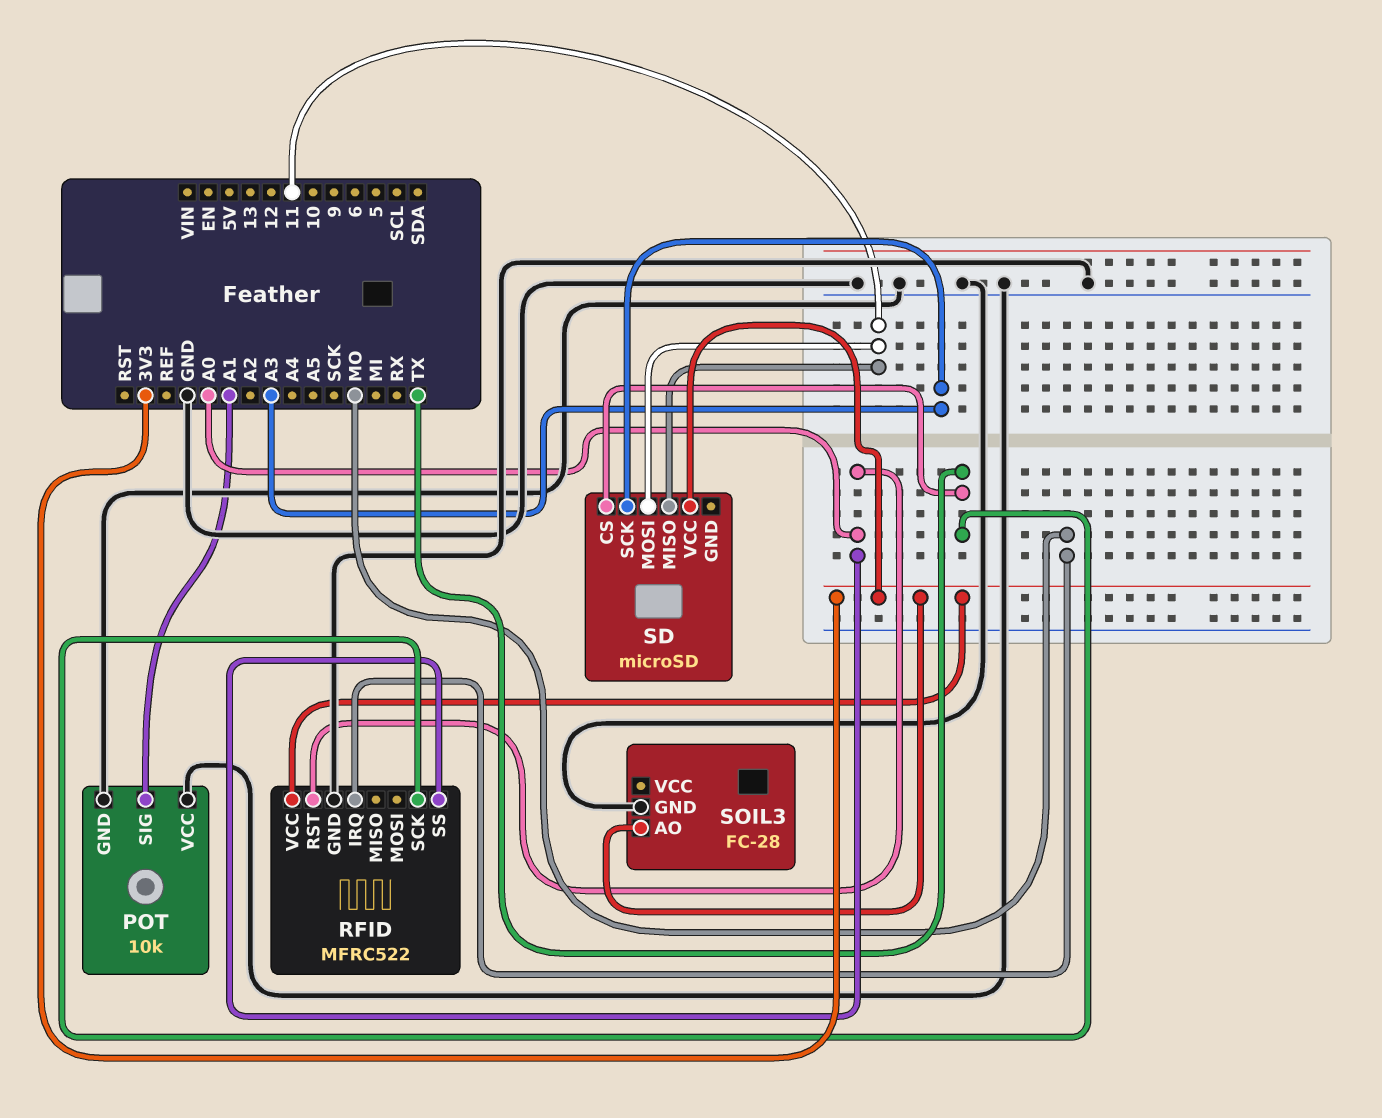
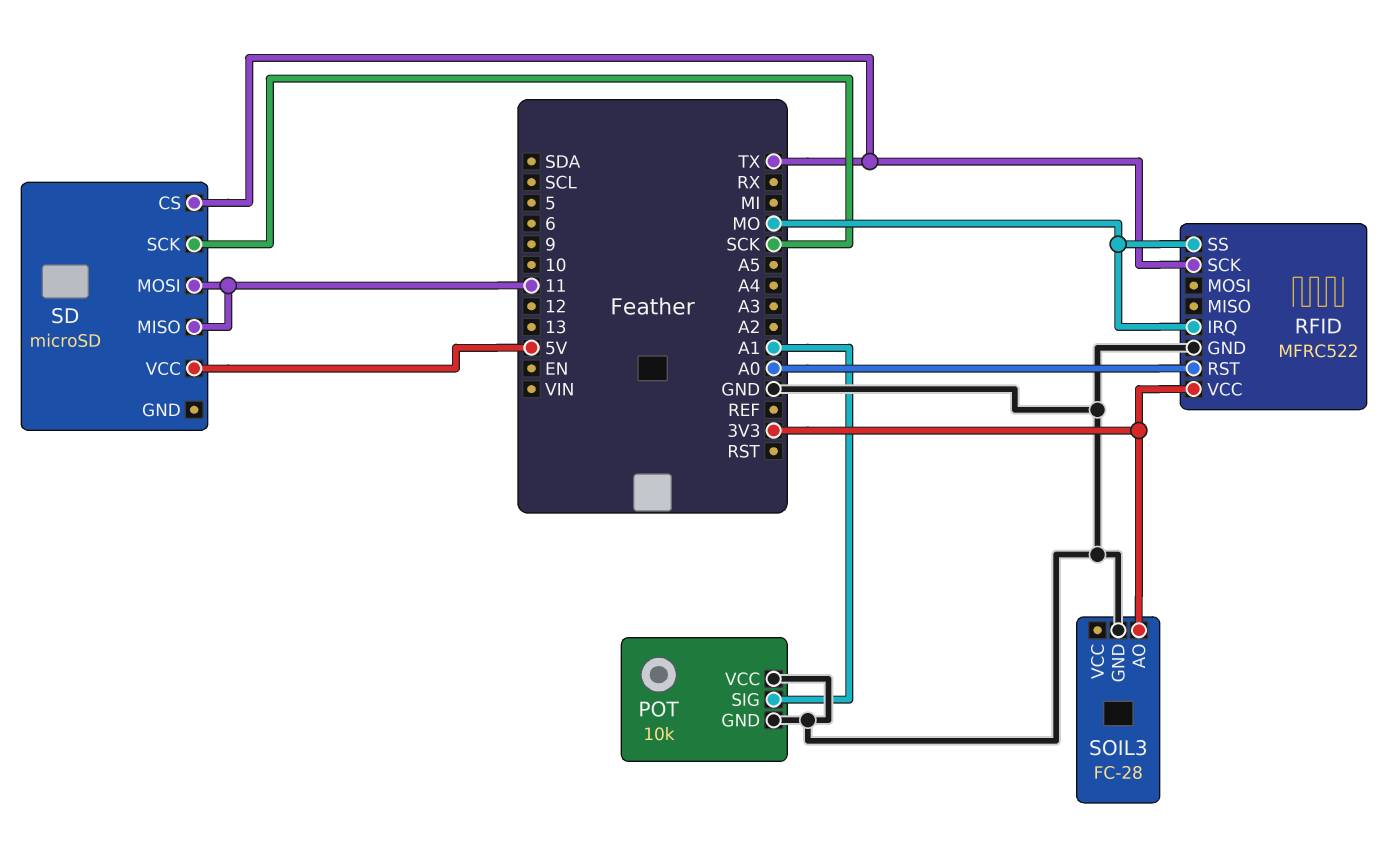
RFID pin SS: A0 -> MO
SD pin SCK: A3 -> SCK
SD pin VCC: 3V3 -> 5V

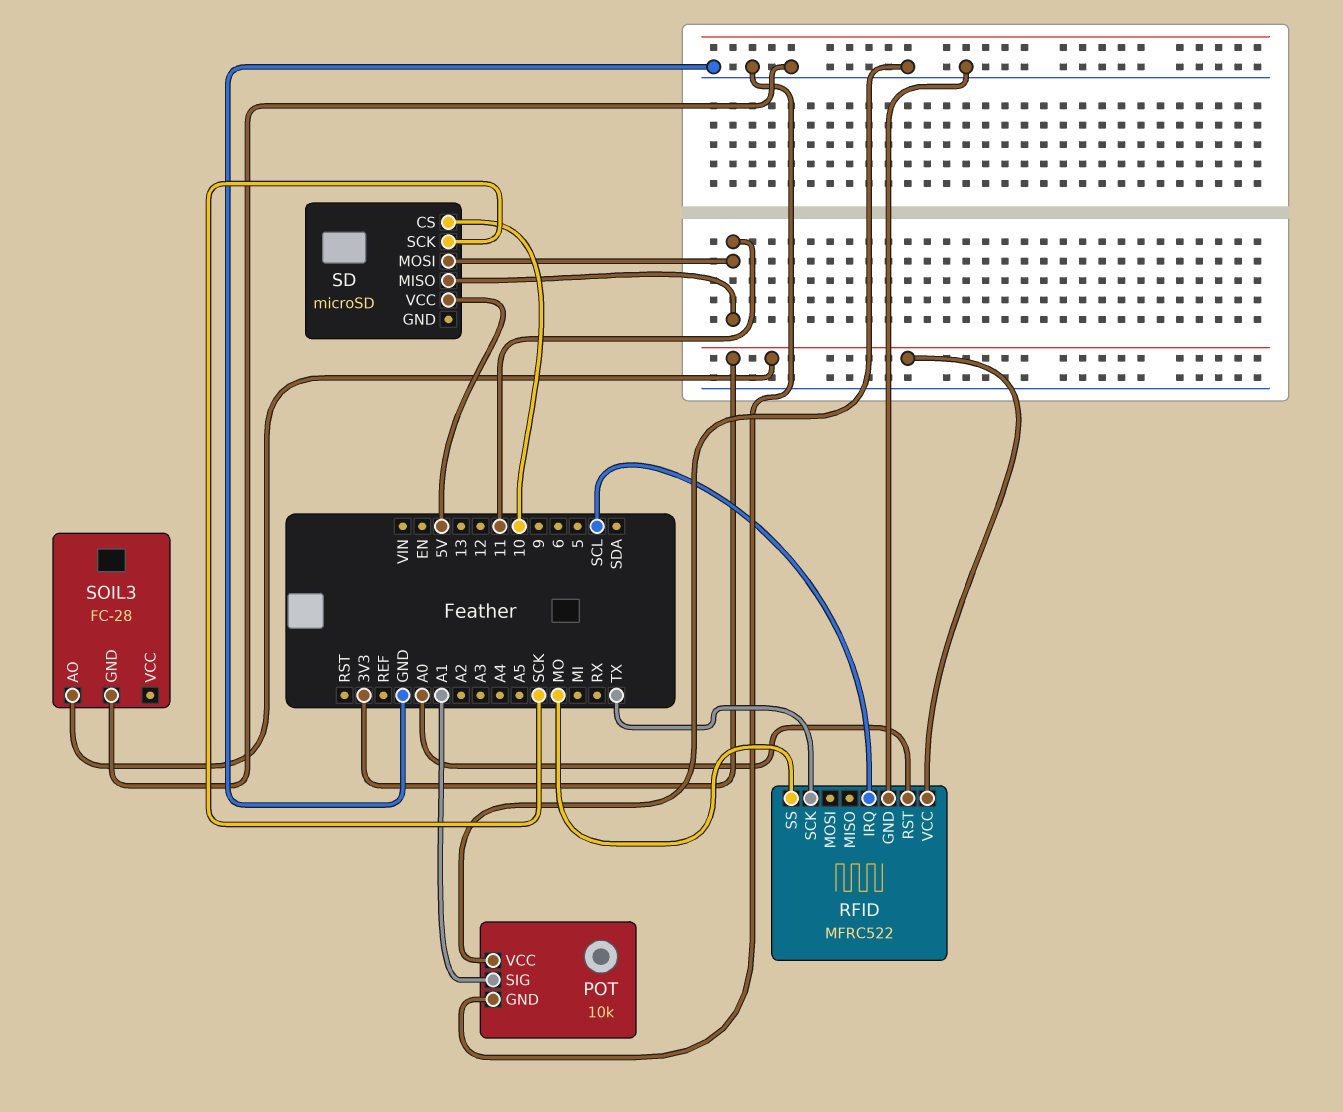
RFID pin IRQ: MO -> SCL
SD pin CS: TX -> 10

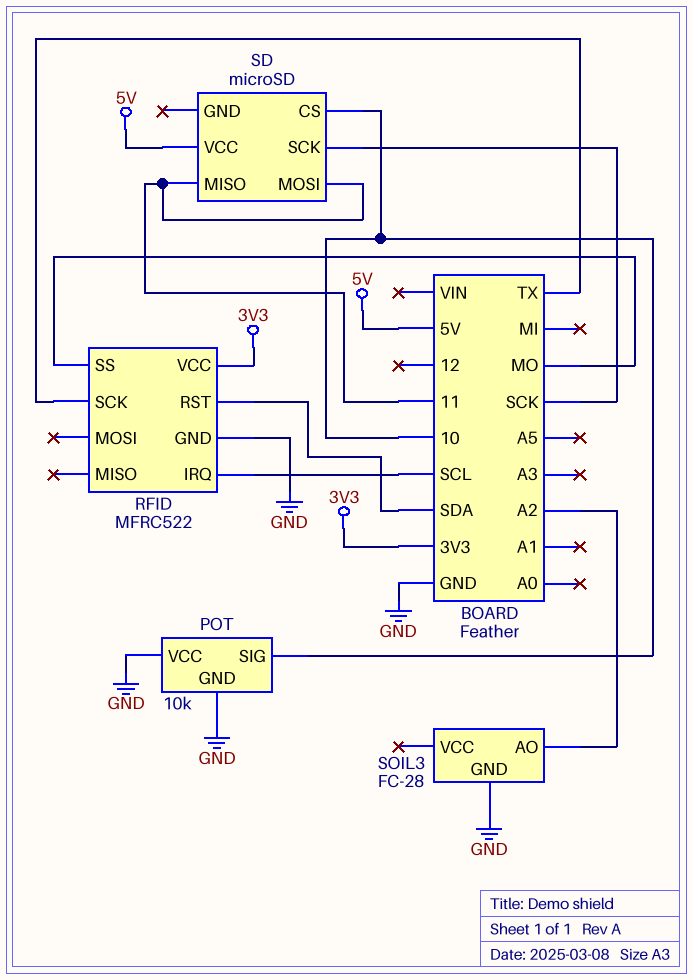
POT pin SIG: A1 -> 10
RFID pin RST: A0 -> SDA
SOIL3 pin AO: 3V3 -> A2

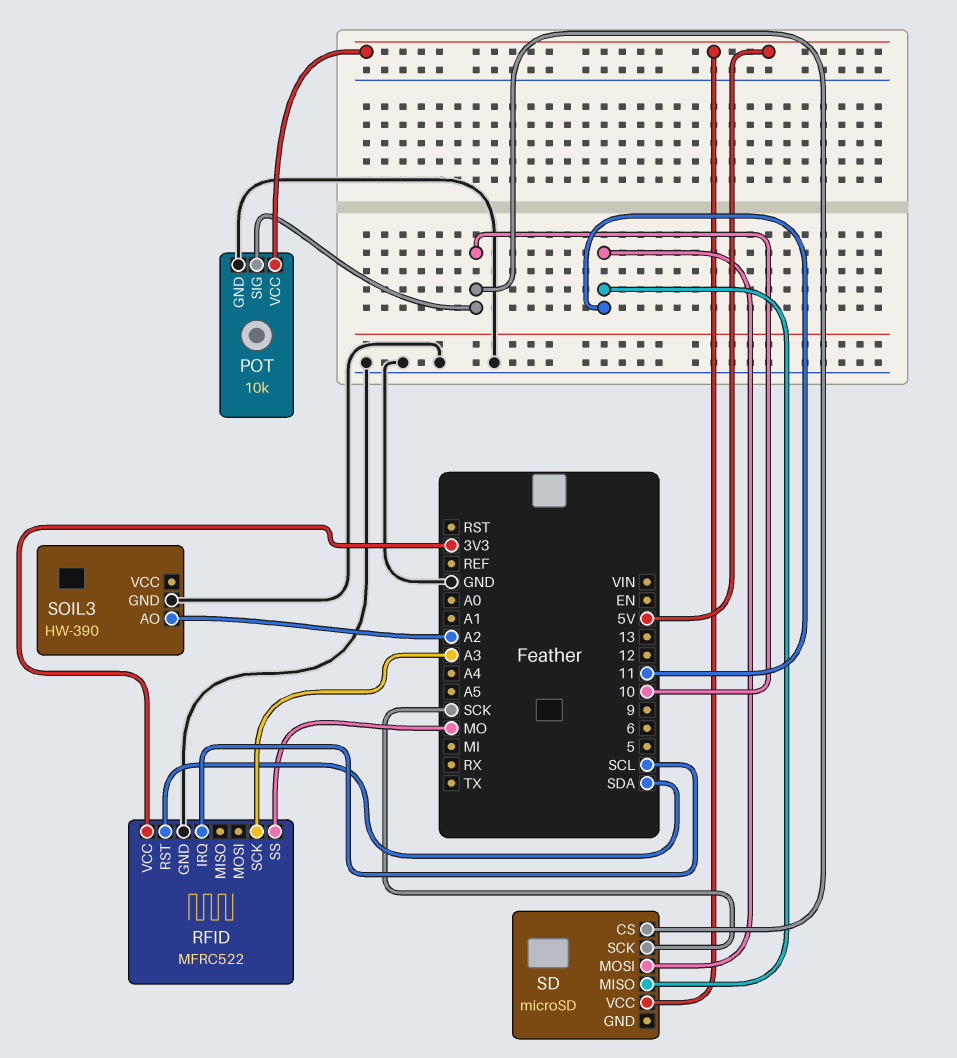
POT pin VCC: GND -> 5V
RFID pin SCK: TX -> A3
SOIL3: FC-28 -> HW-390

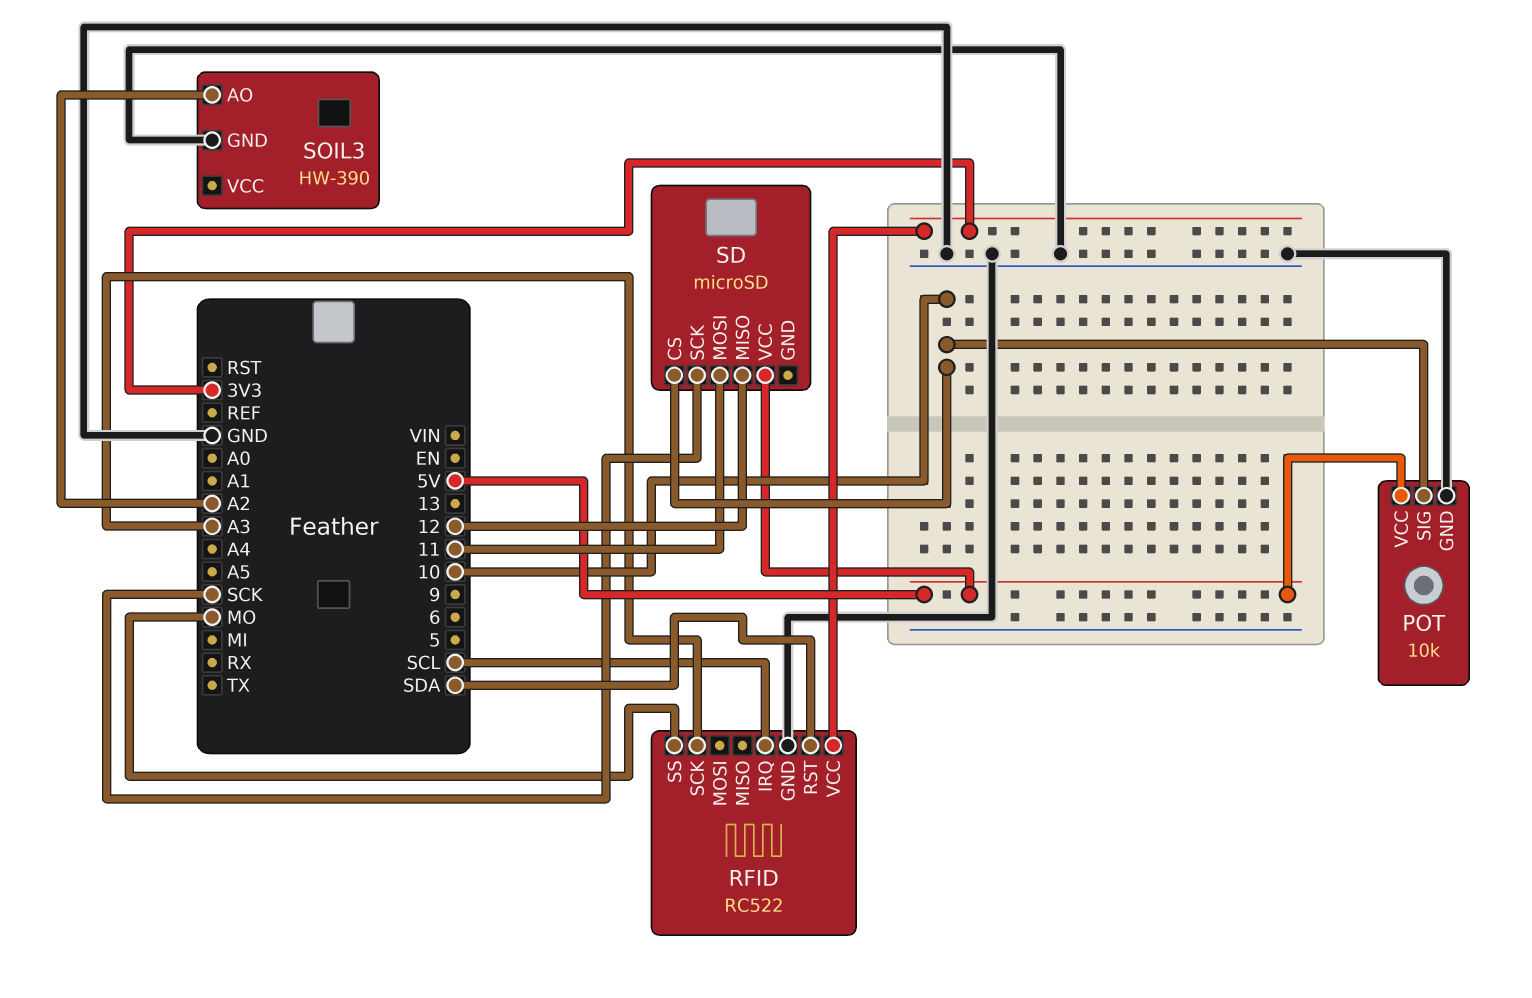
RFID: MFRC522 -> RC522
SD pin MISO: 11 -> 12

